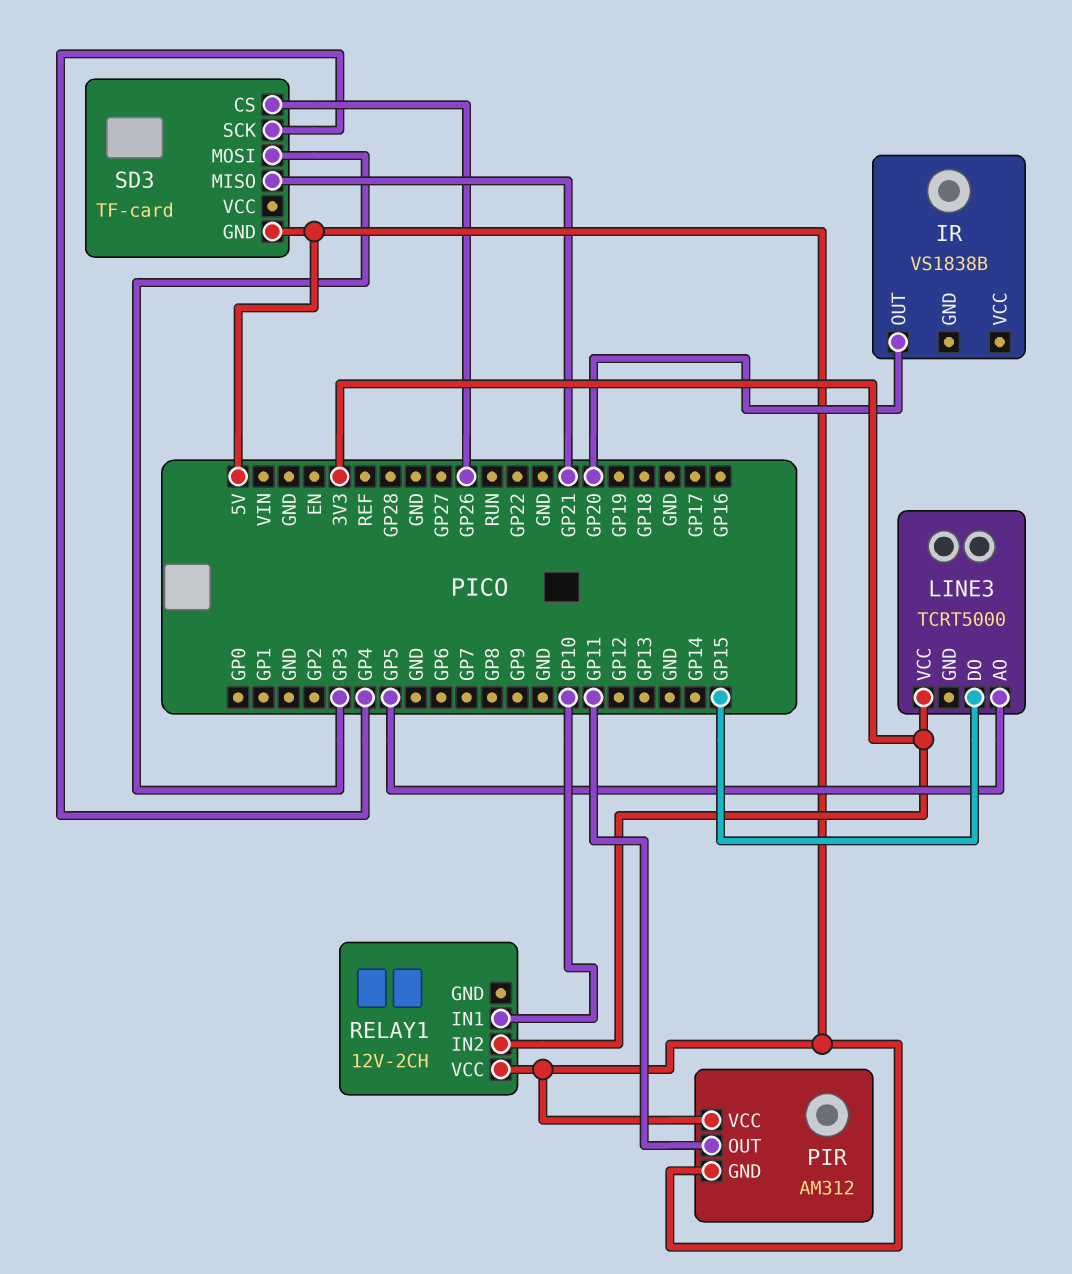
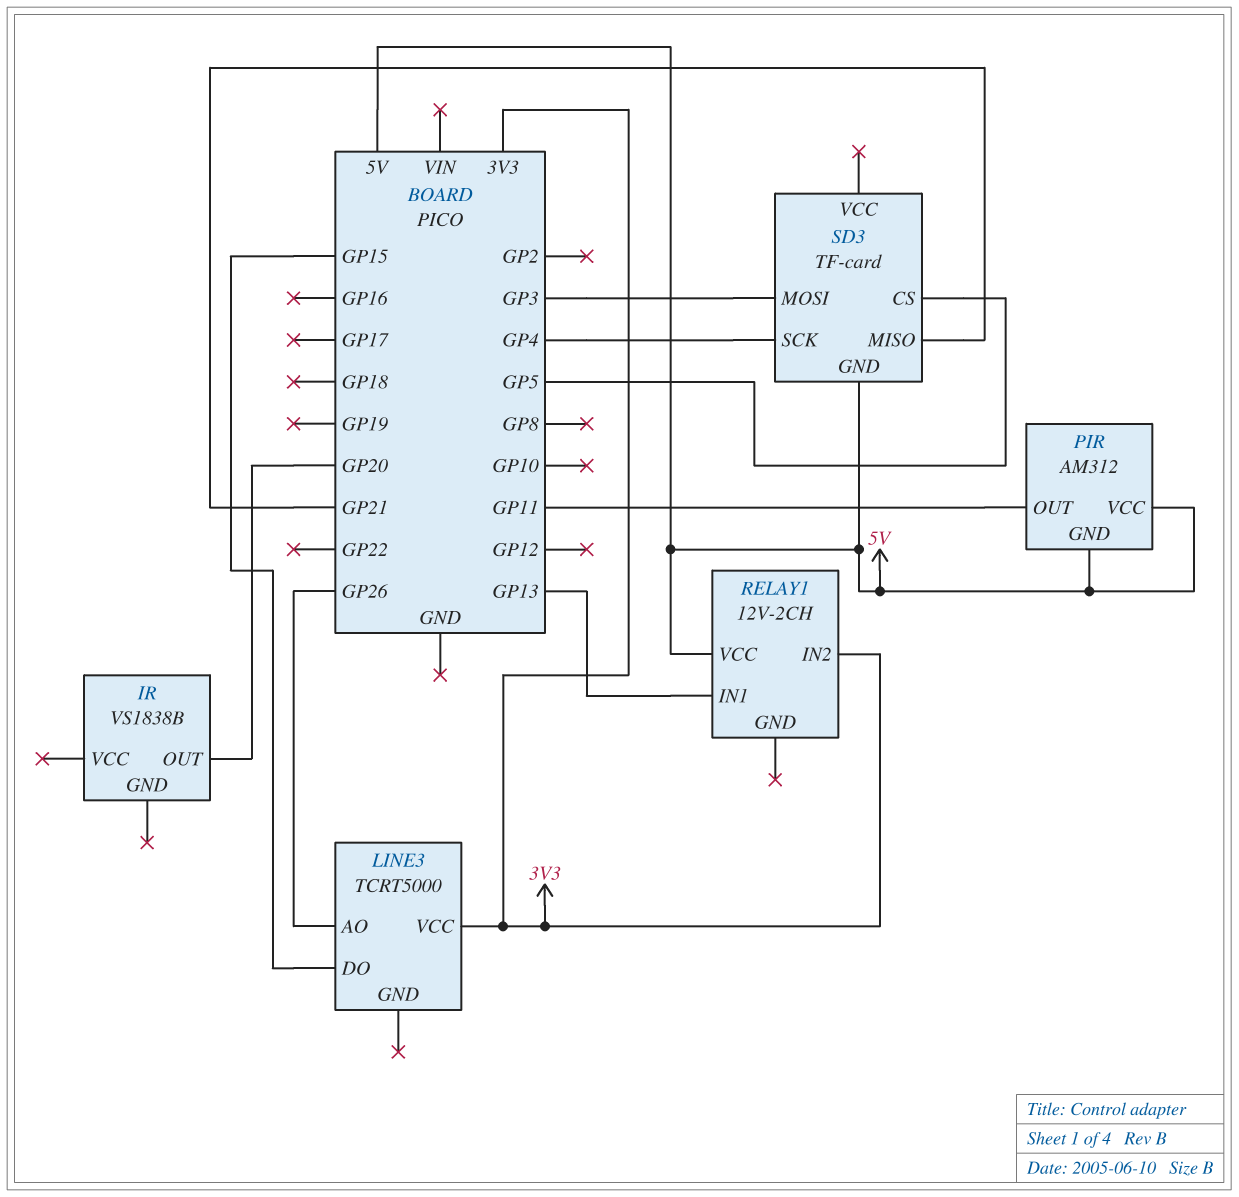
LINE3 pin AO: GP5 -> GP26
RELAY1 pin IN1: GP10 -> GP13
SD3 pin CS: GP26 -> GP5

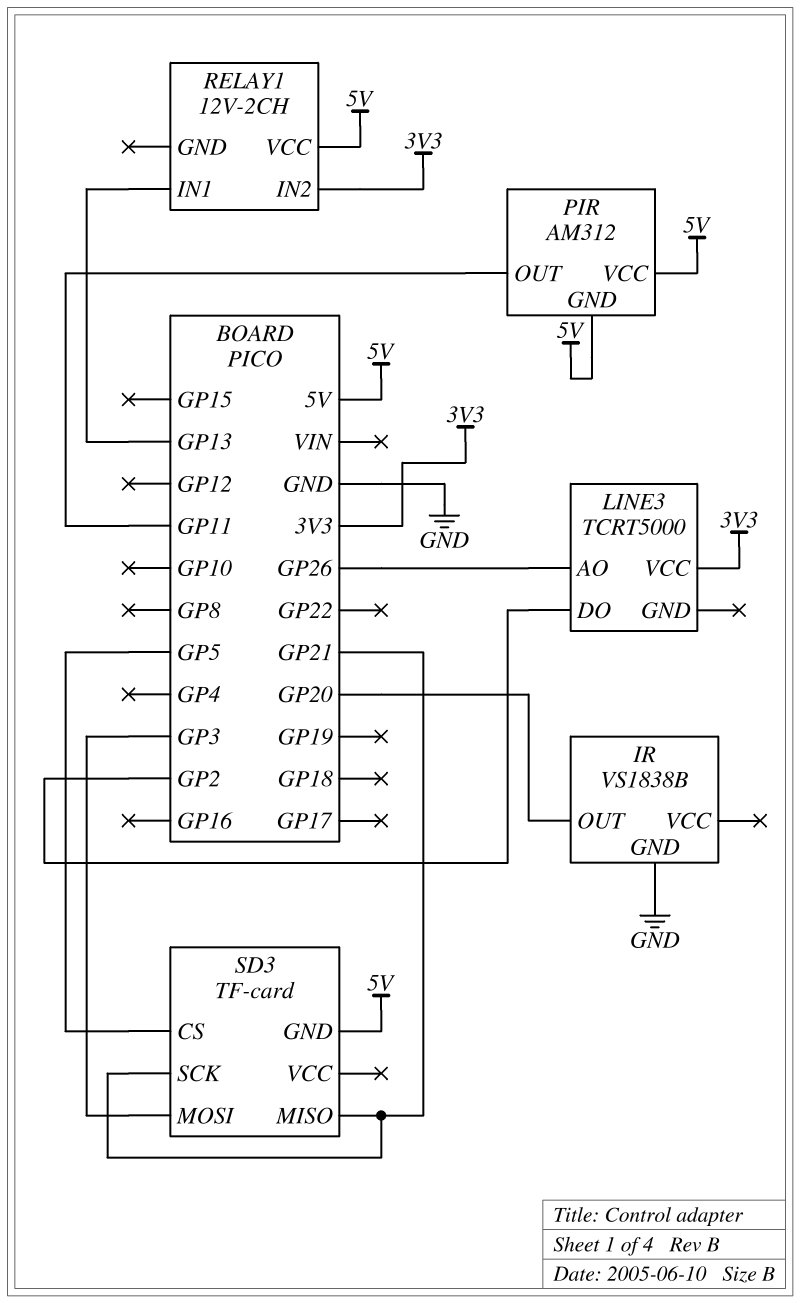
IR pin GND: none -> GND
LINE3 pin DO: GP15 -> GP2
SD3 pin SCK: GP4 -> GP21

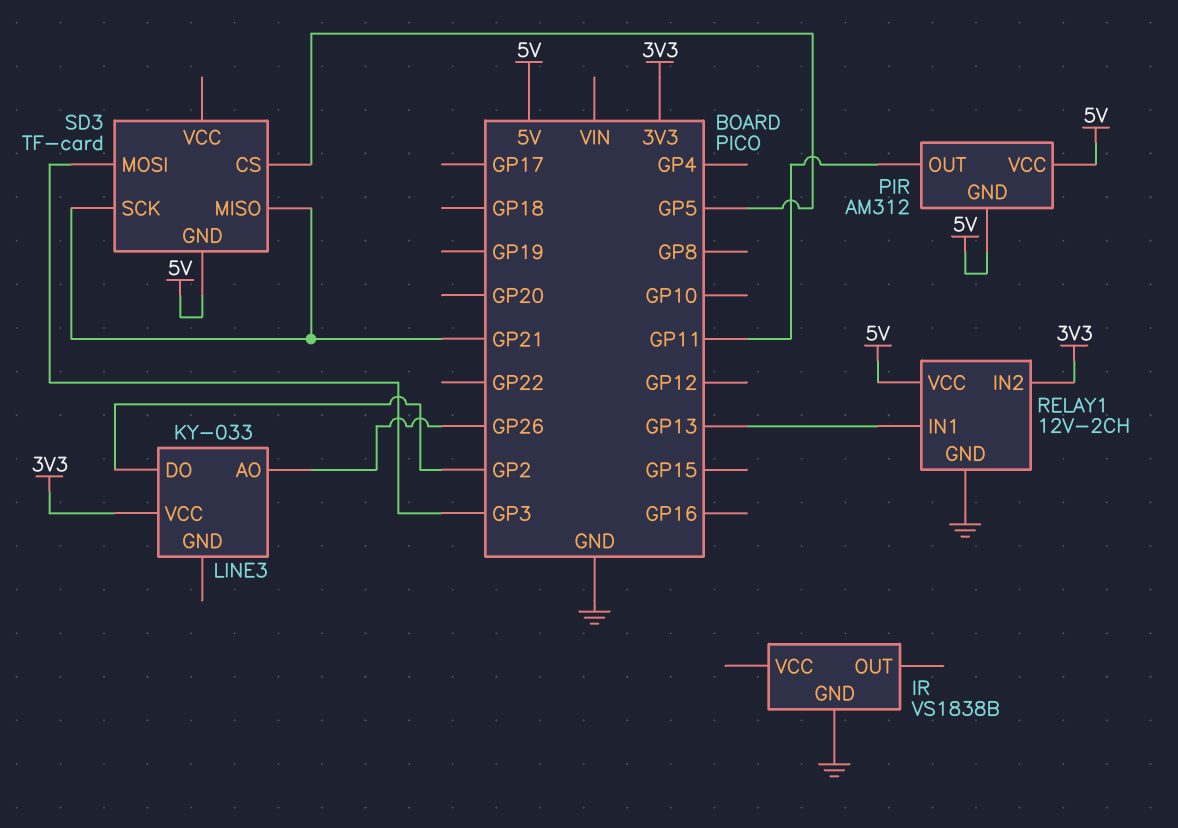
IR pin OUT: GP20 -> none
LINE3: TCRT5000 -> KY-033
RELAY1 pin GND: none -> GND

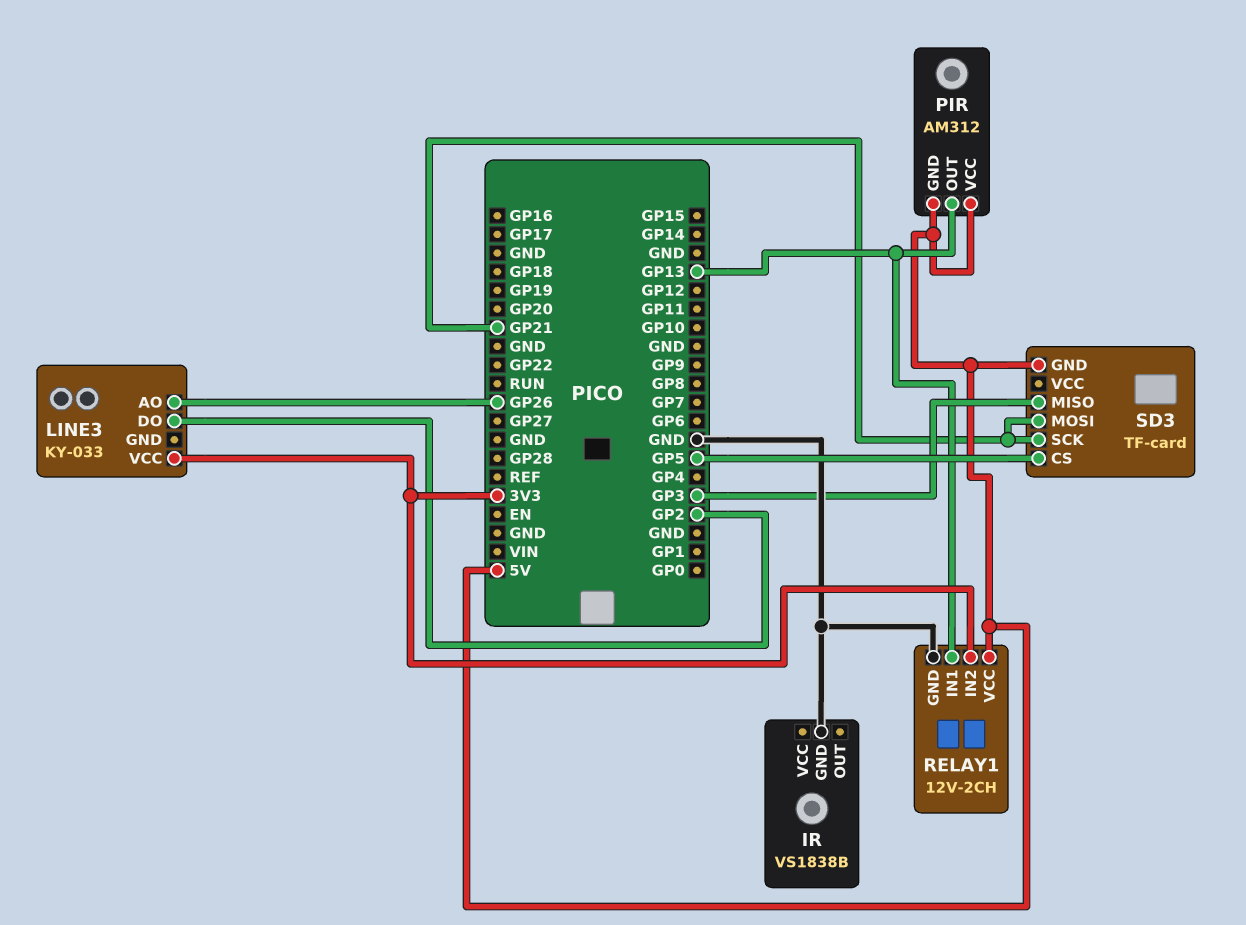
PIR pin OUT: GP11 -> GP13
SD3 pin MISO: GP21 -> GP3
SD3 pin MOSI: GP3 -> GP21

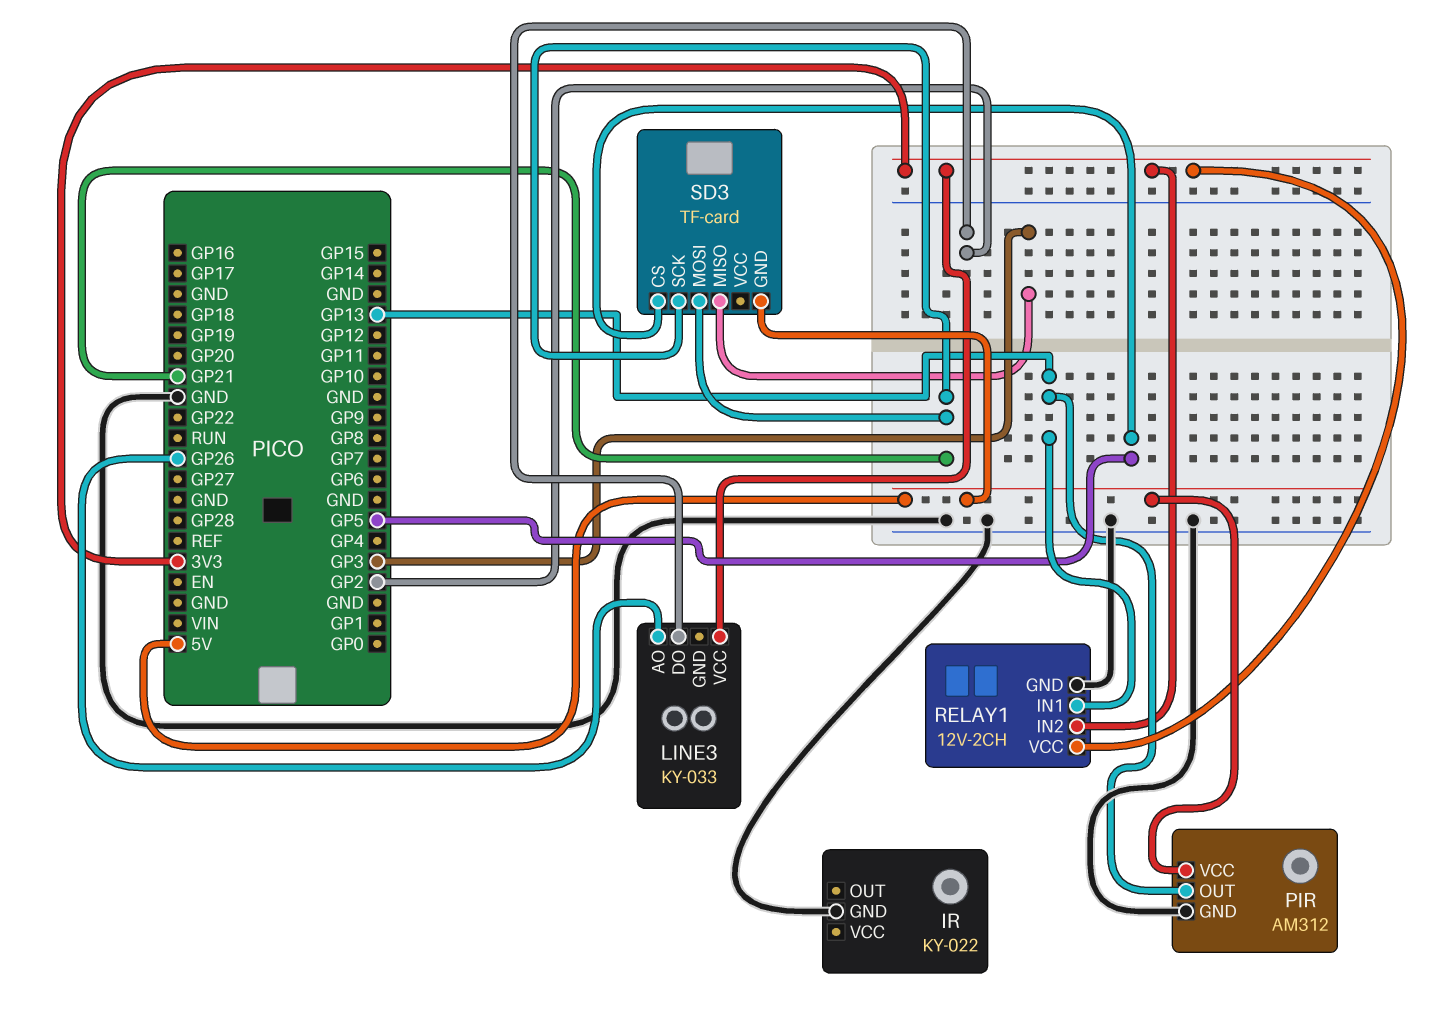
IR: VS1838B -> KY-022
PIR pin GND: 5V -> GND
RELAY1 pin VCC: 5V -> 3V3

